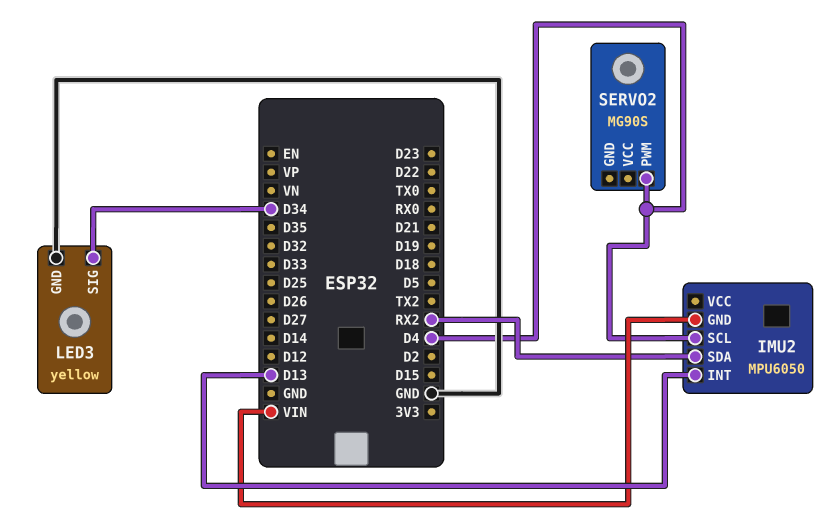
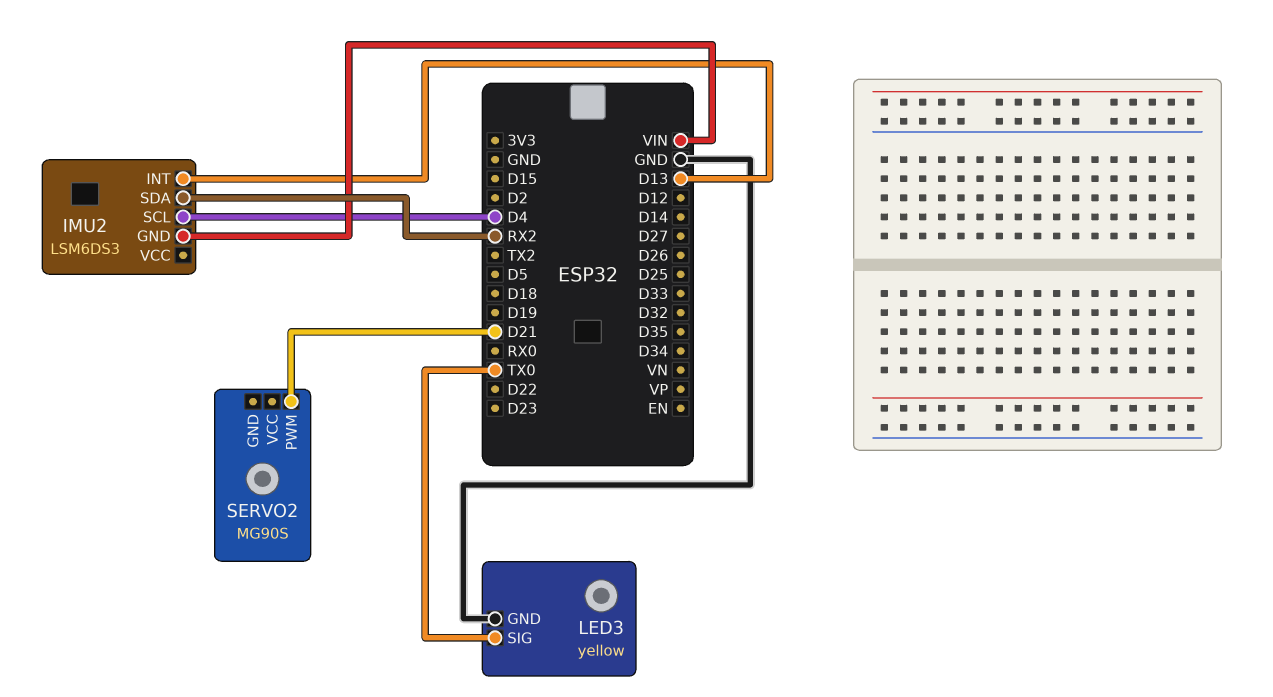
IMU2: MPU6050 -> LSM6DS3
LED3 pin SIG: D34 -> TX0
SERVO2 pin PWM: D4 -> D21

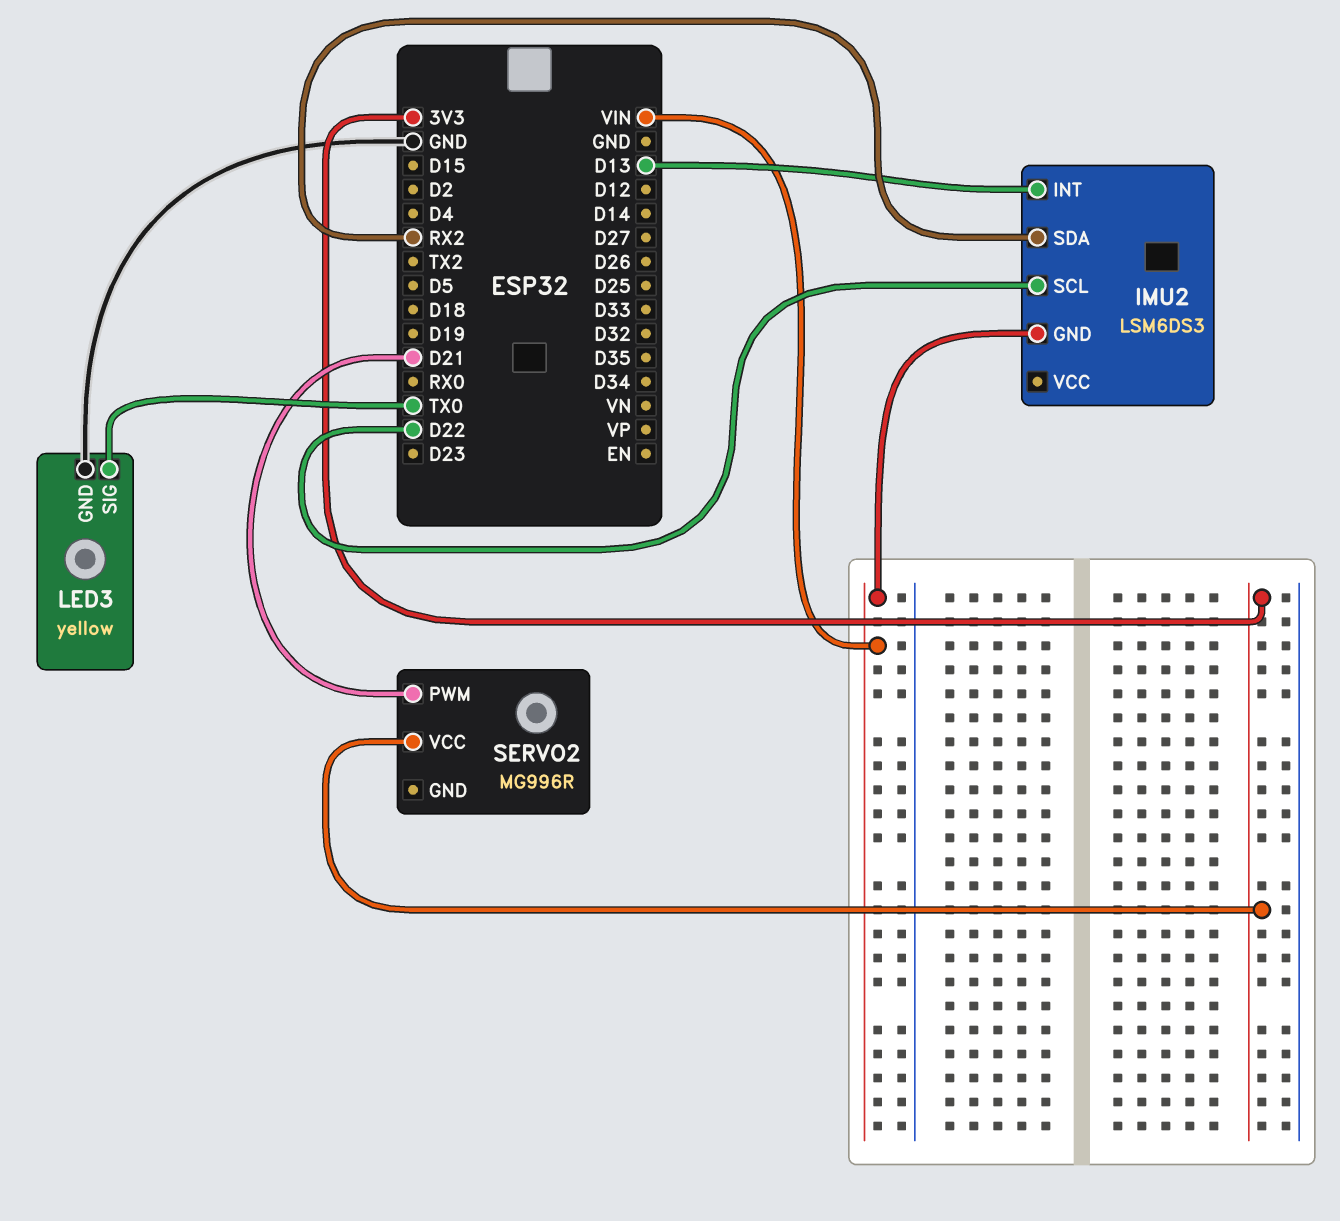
IMU2 pin SCL: D4 -> D22
SERVO2: MG90S -> MG996R
SERVO2 pin VCC: none -> 3V3

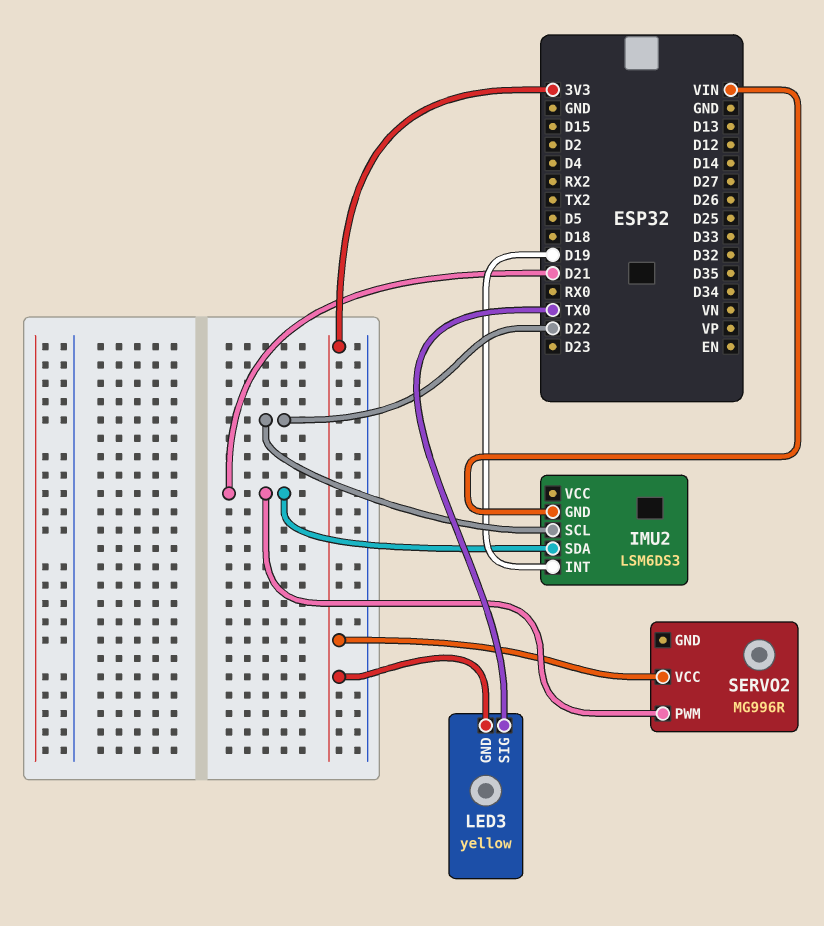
IMU2 pin INT: D13 -> D19
IMU2 pin SDA: RX2 -> D21
LED3 pin GND: GND -> 3V3

